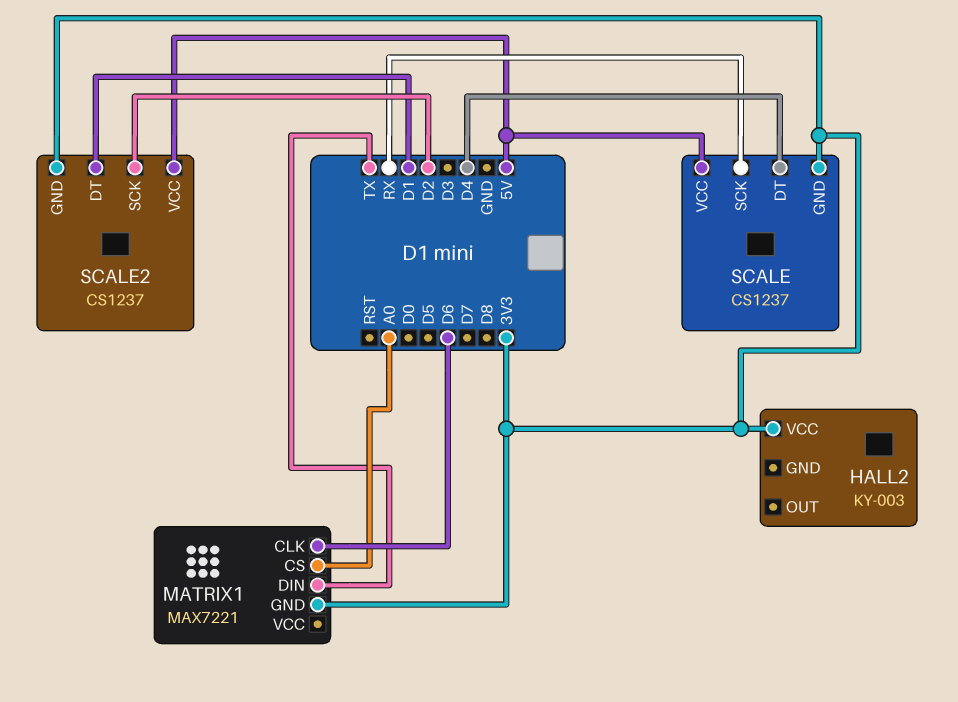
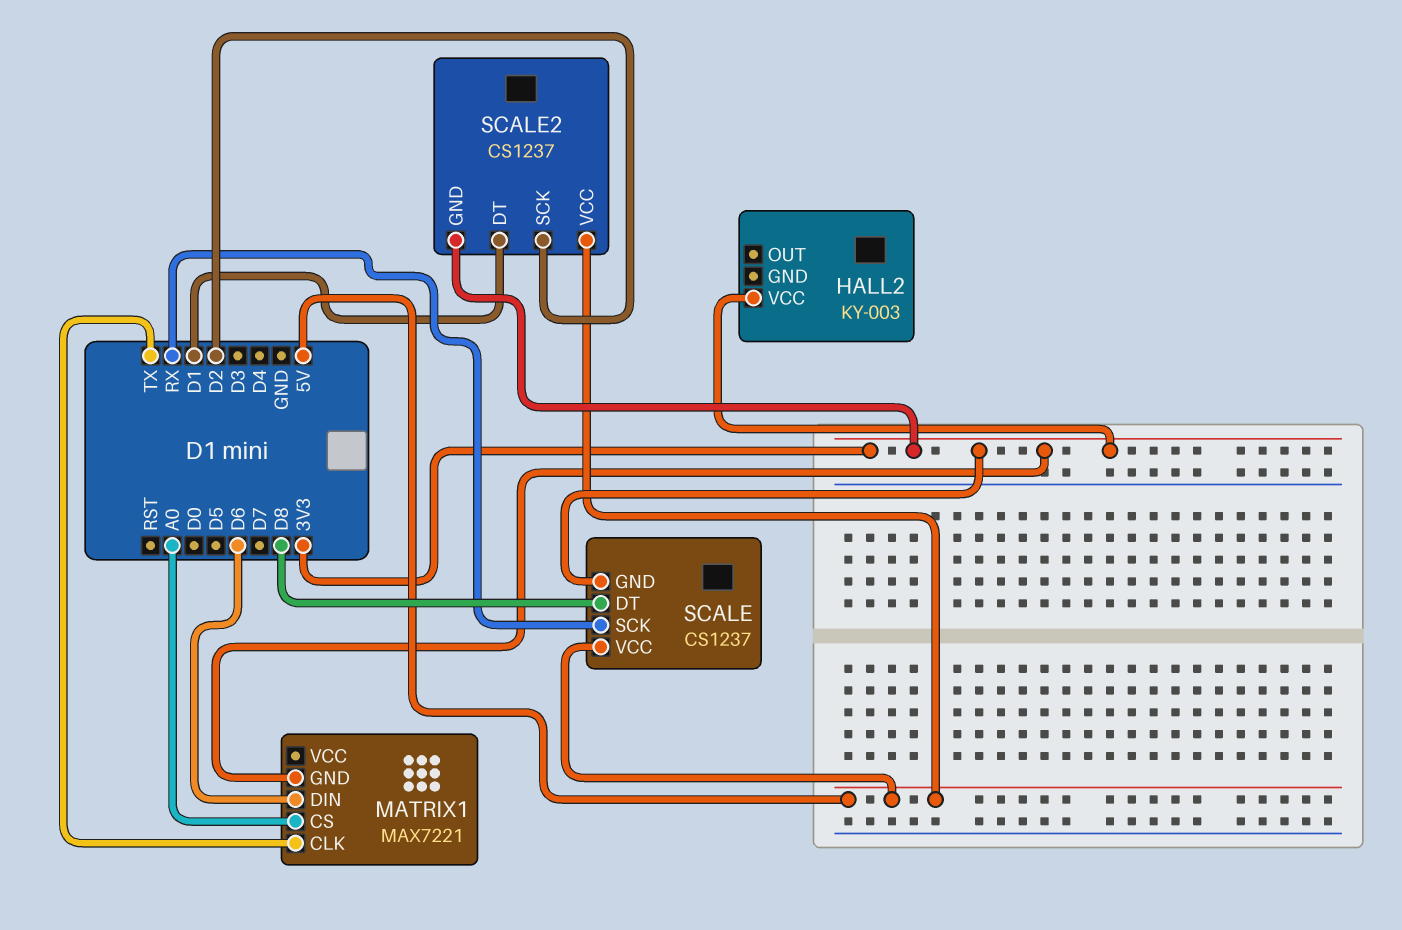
MATRIX1 pin CLK: D6 -> TX
MATRIX1 pin DIN: TX -> D6
SCALE pin DT: D4 -> D8

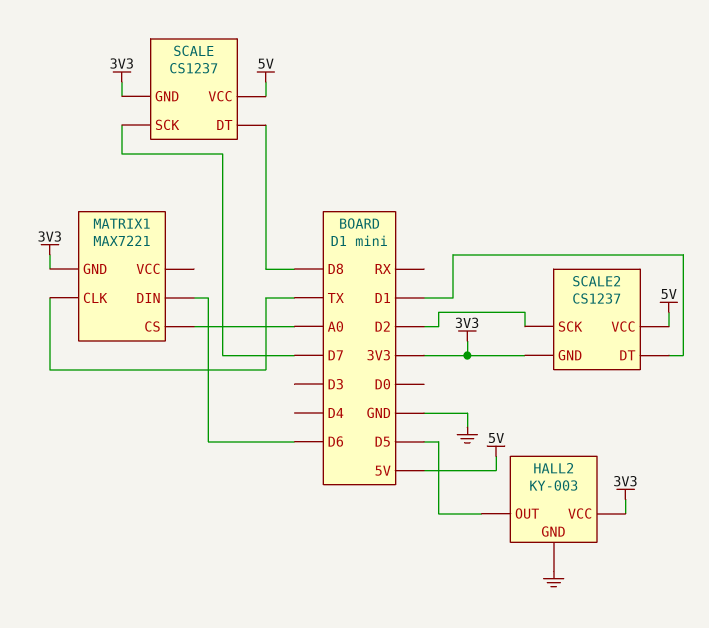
HALL2 pin GND: none -> GND
HALL2 pin OUT: none -> D5
SCALE pin SCK: RX -> D7

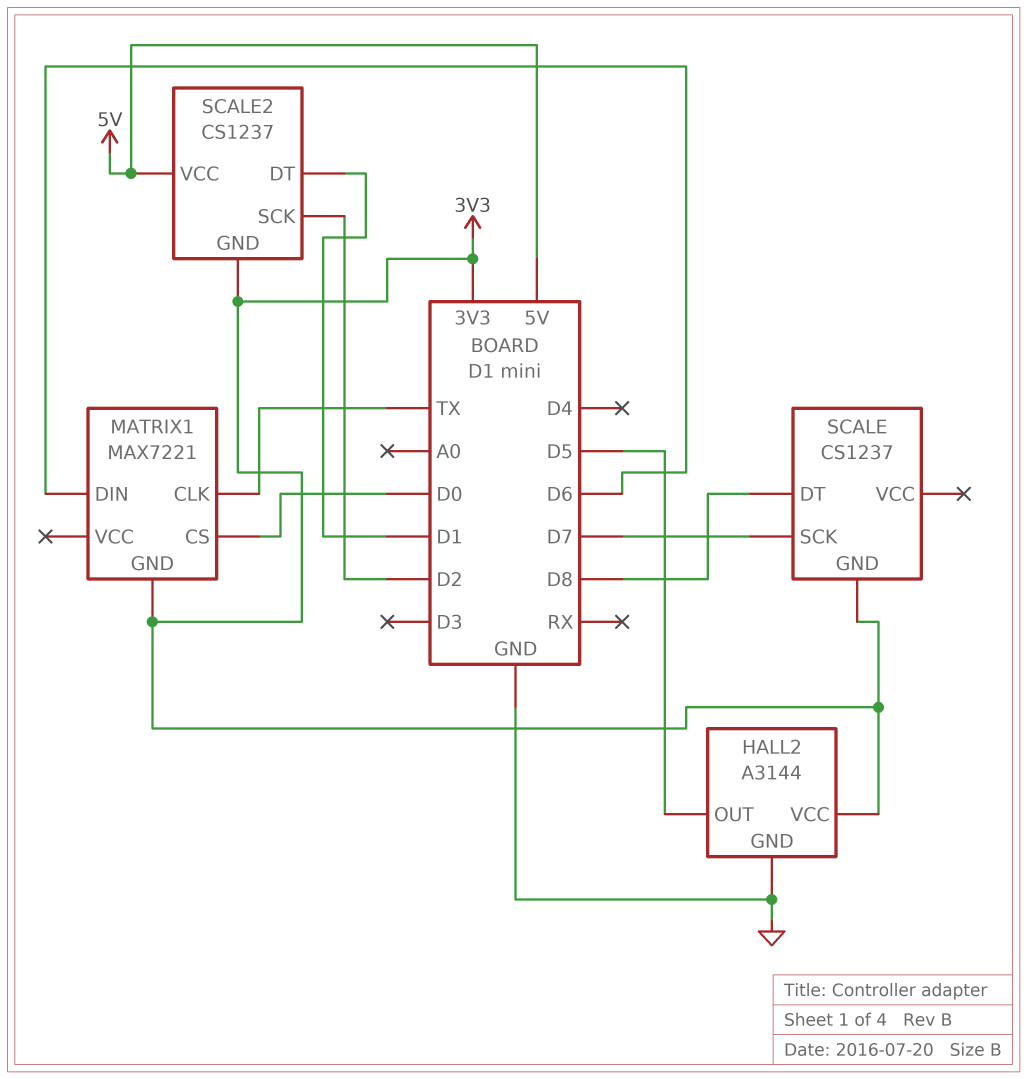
HALL2: KY-003 -> A3144
MATRIX1 pin CS: A0 -> D0
SCALE pin VCC: 5V -> none

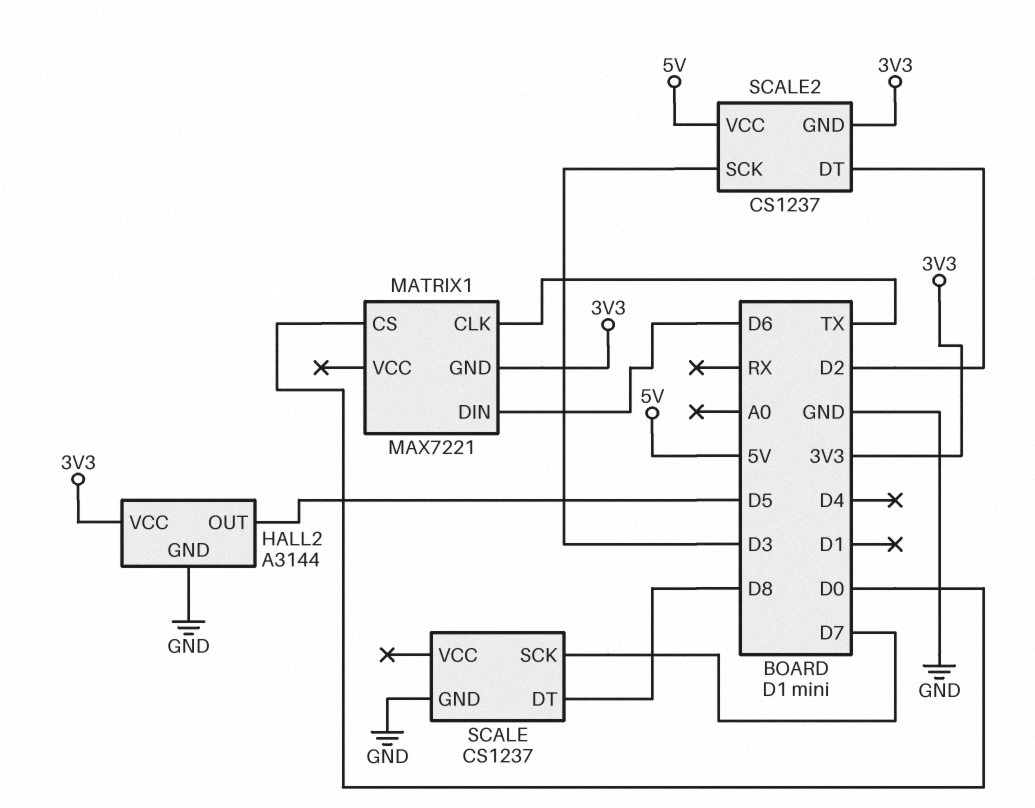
SCALE pin GND: 3V3 -> GND
SCALE2 pin DT: D1 -> D2
SCALE2 pin SCK: D2 -> D3

